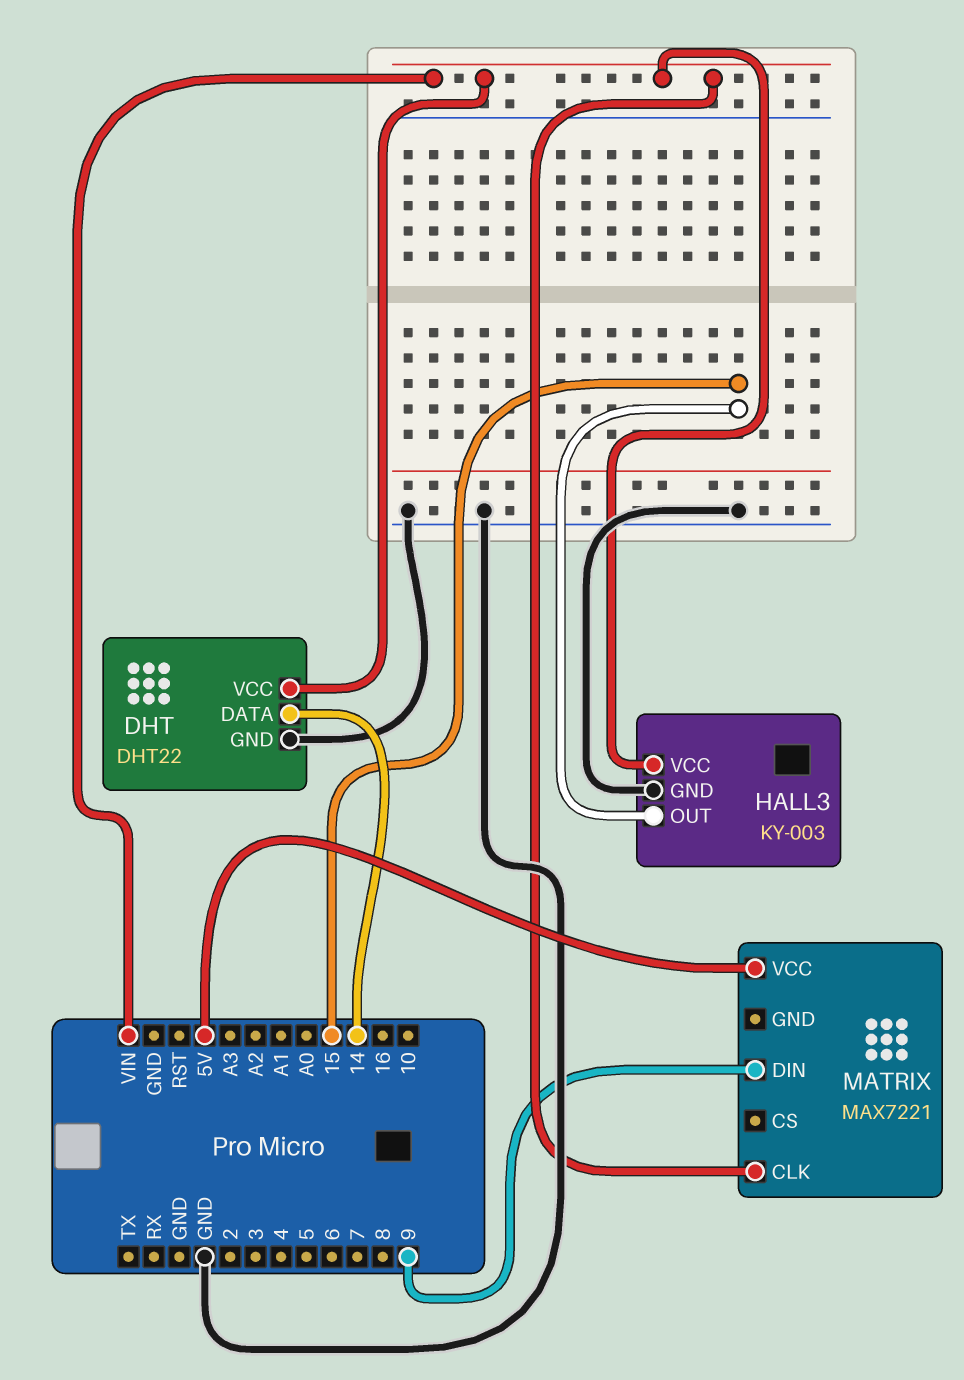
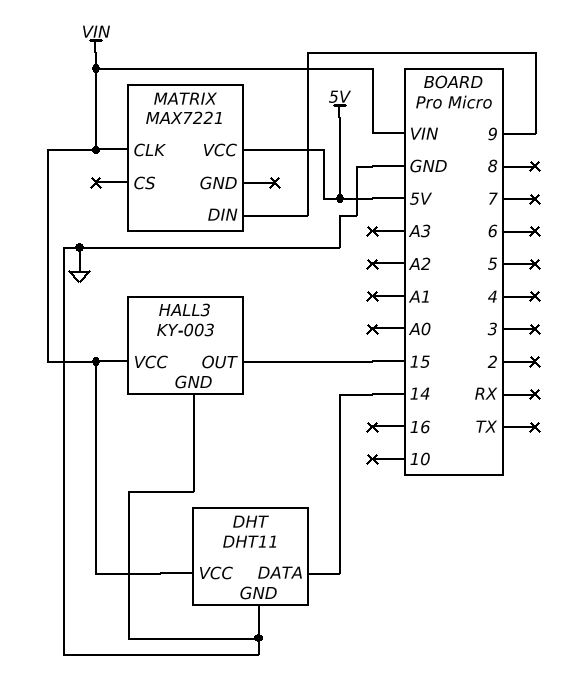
DHT: DHT22 -> DHT11

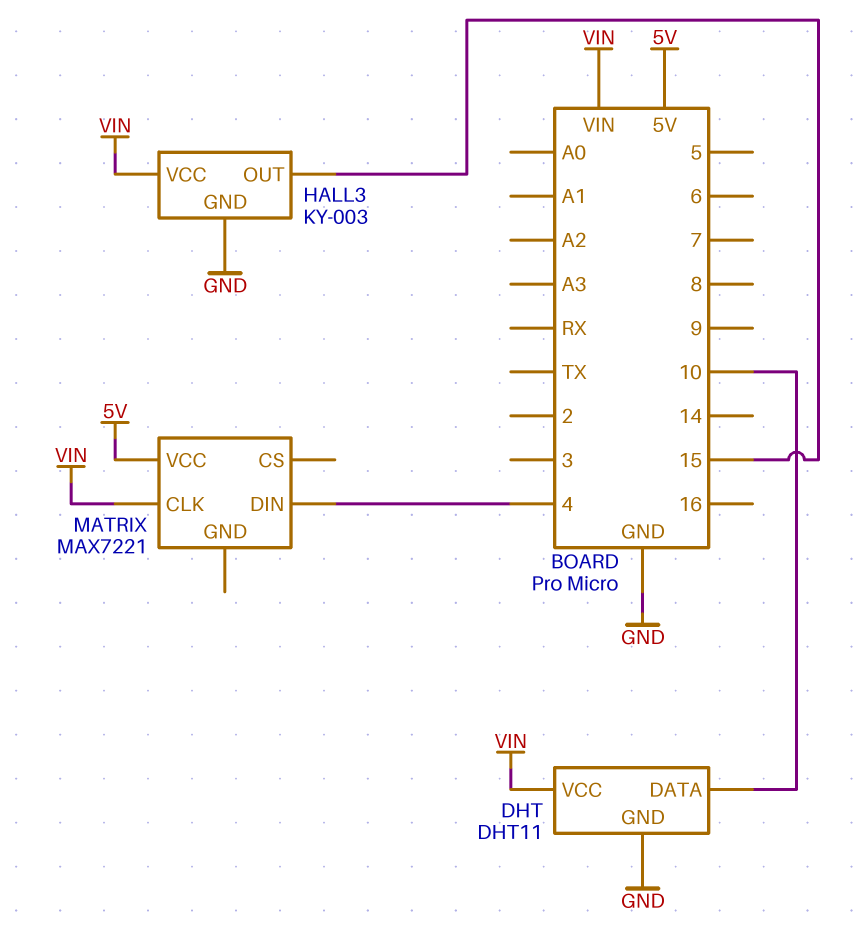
DHT pin DATA: 14 -> 10
MATRIX pin DIN: 9 -> 4

